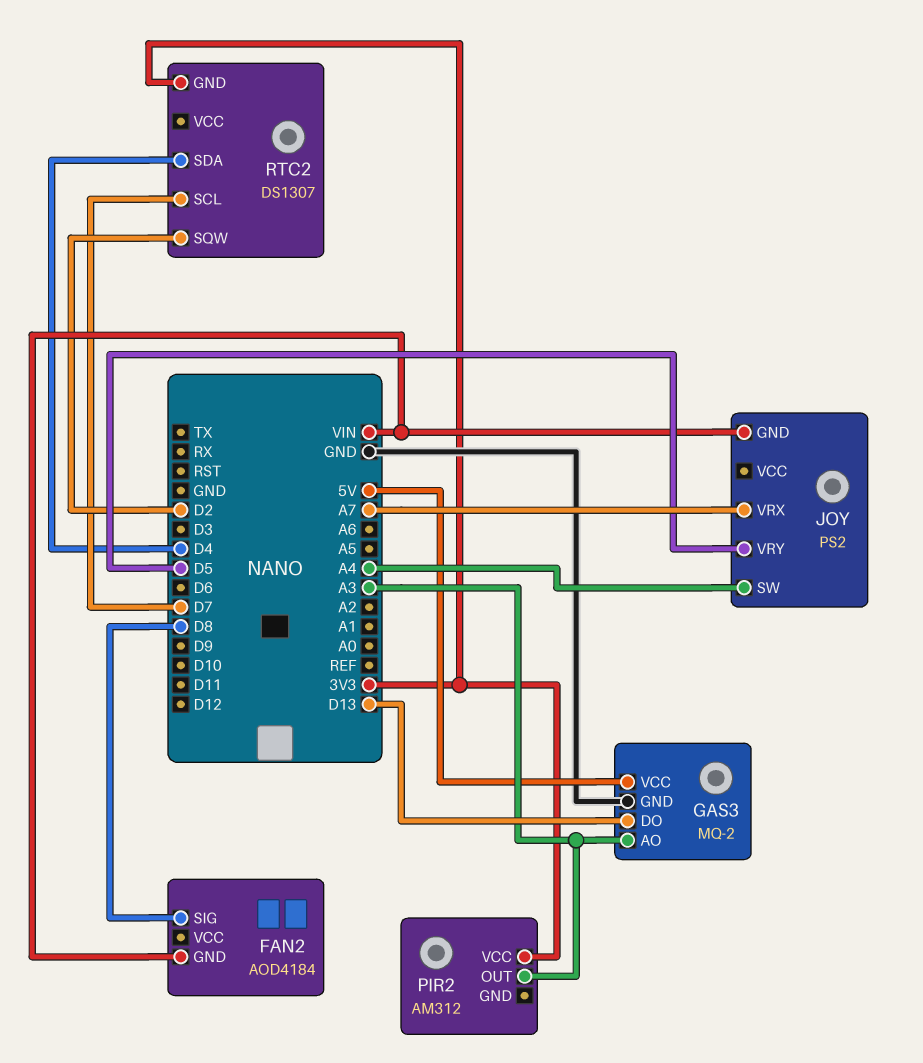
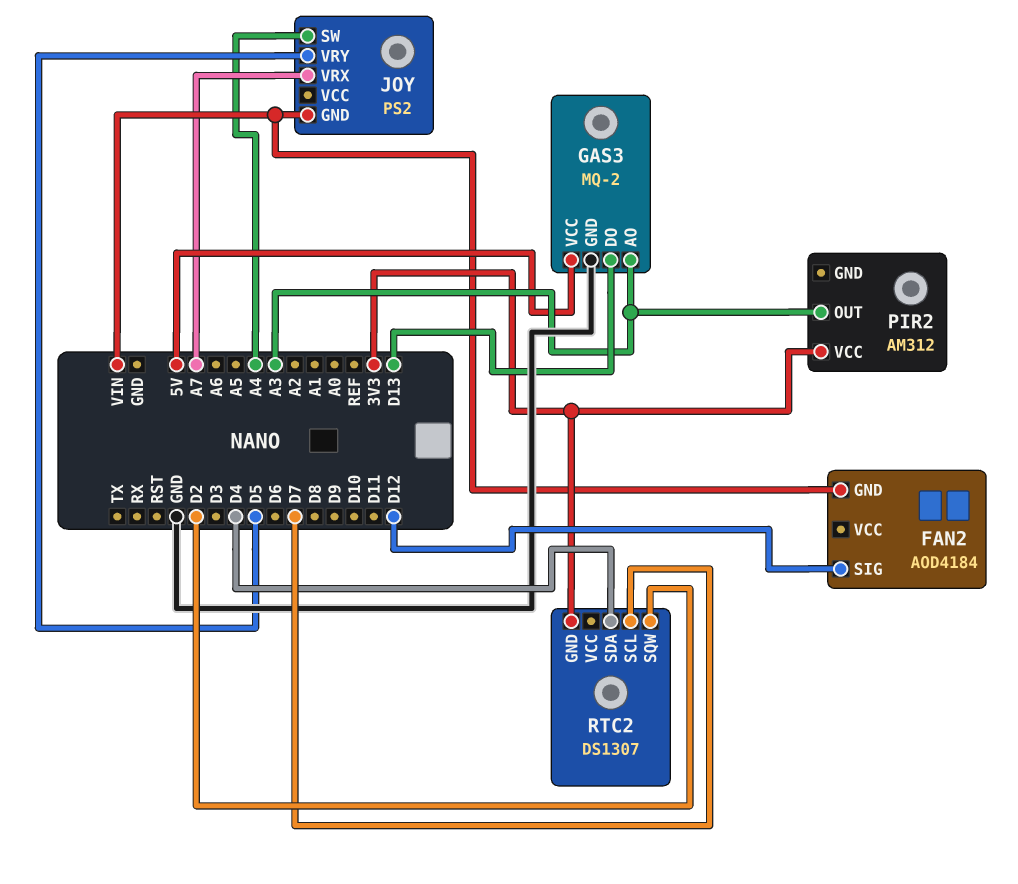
FAN2 pin SIG: D8 -> D12

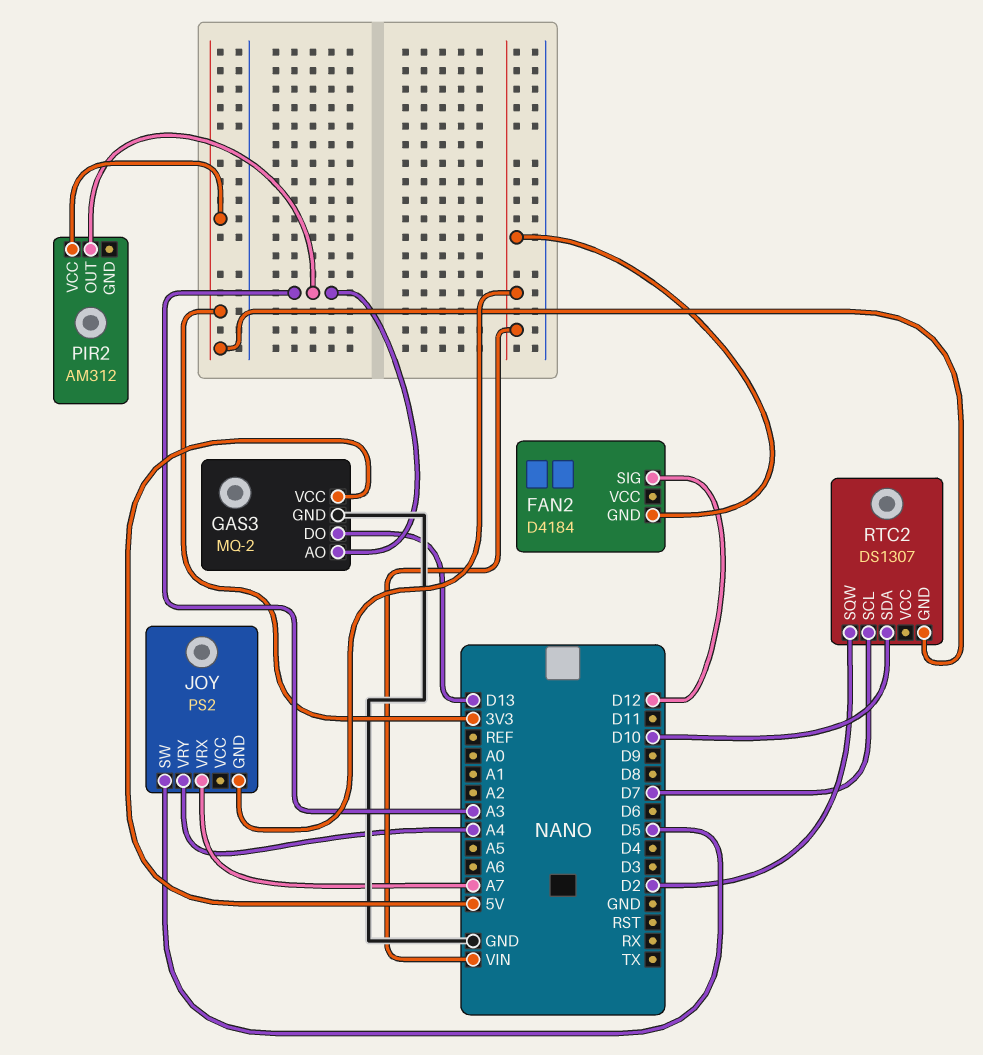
FAN2: AOD4184 -> D4184
JOY pin SW: A4 -> D5
JOY pin VRY: D5 -> A4
RTC2 pin SDA: D4 -> D10

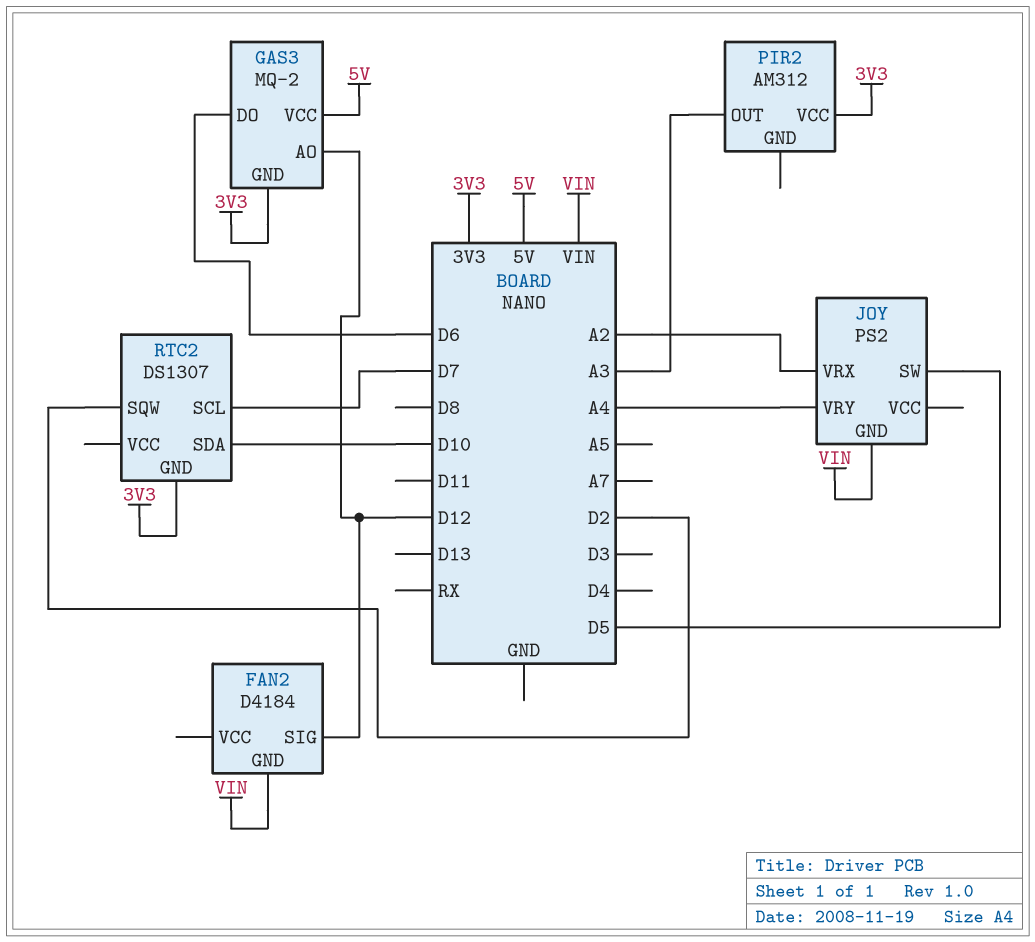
GAS3 pin AO: A3 -> D12
GAS3 pin DO: D13 -> D6
GAS3 pin GND: GND -> 3V3
JOY pin VRX: A7 -> A2

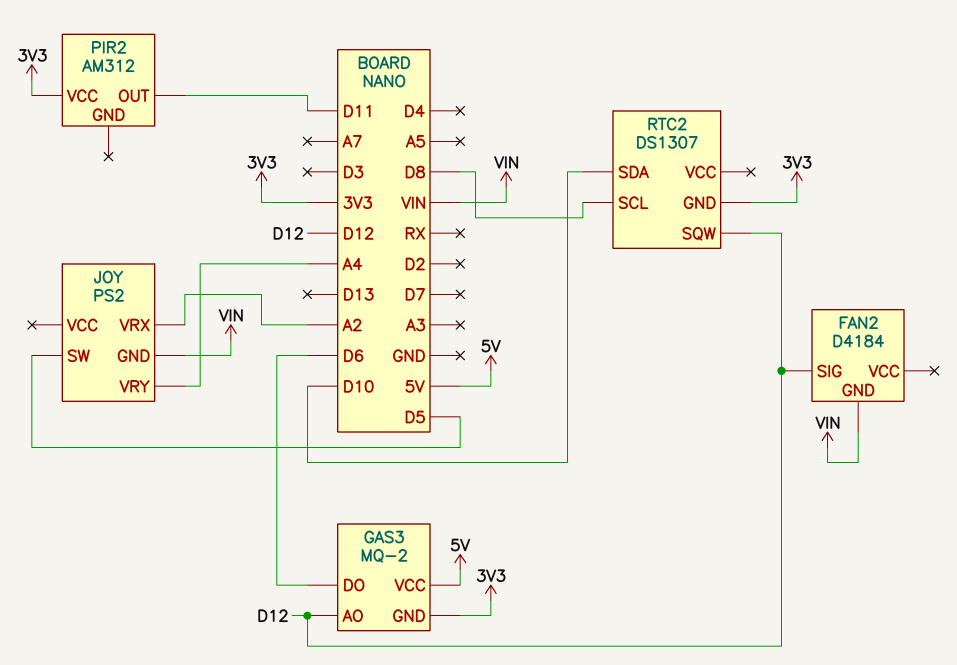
PIR2 pin OUT: A3 -> D11
RTC2 pin SCL: D7 -> D8
RTC2 pin SQW: D2 -> D12

